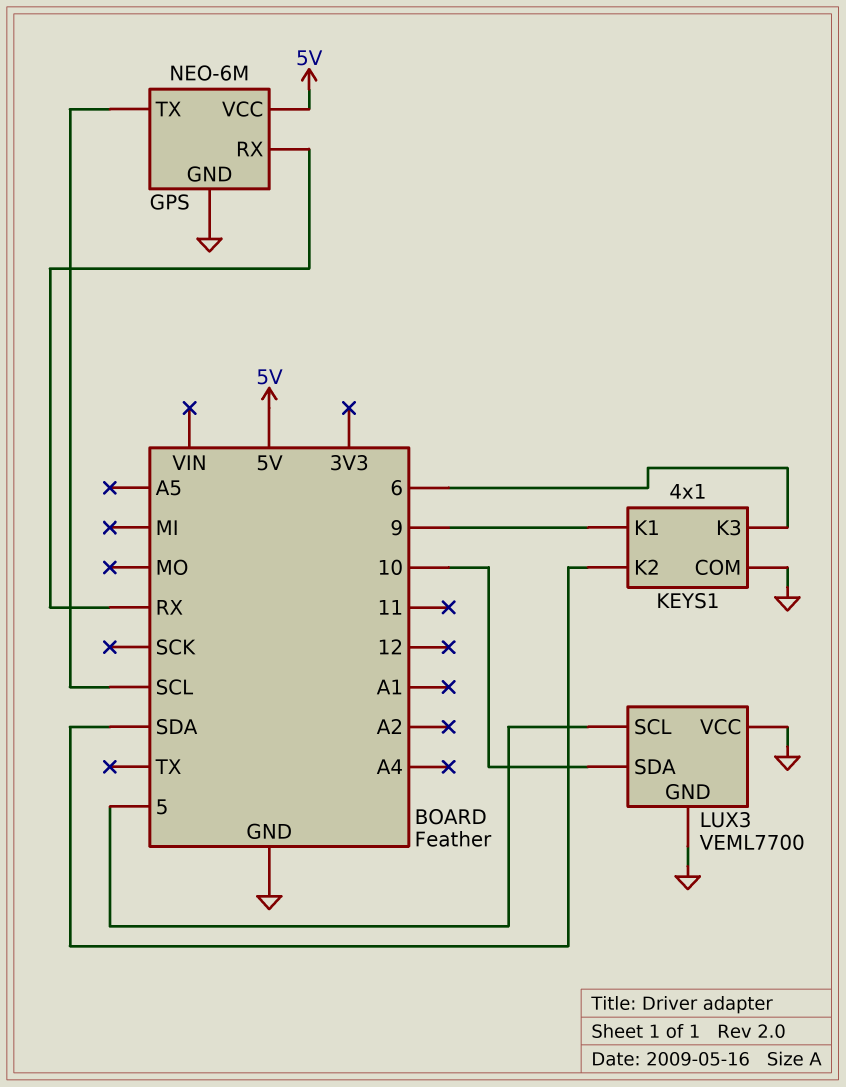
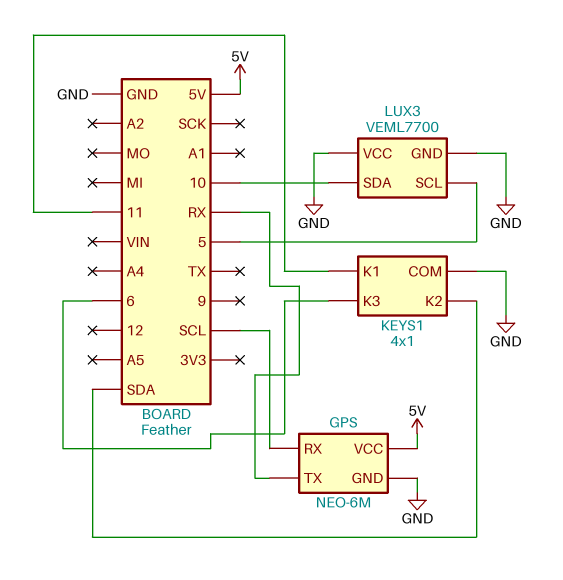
GPS pin RX: RX -> SCL
GPS pin TX: SCL -> RX
KEYS1 pin K1: 9 -> 11

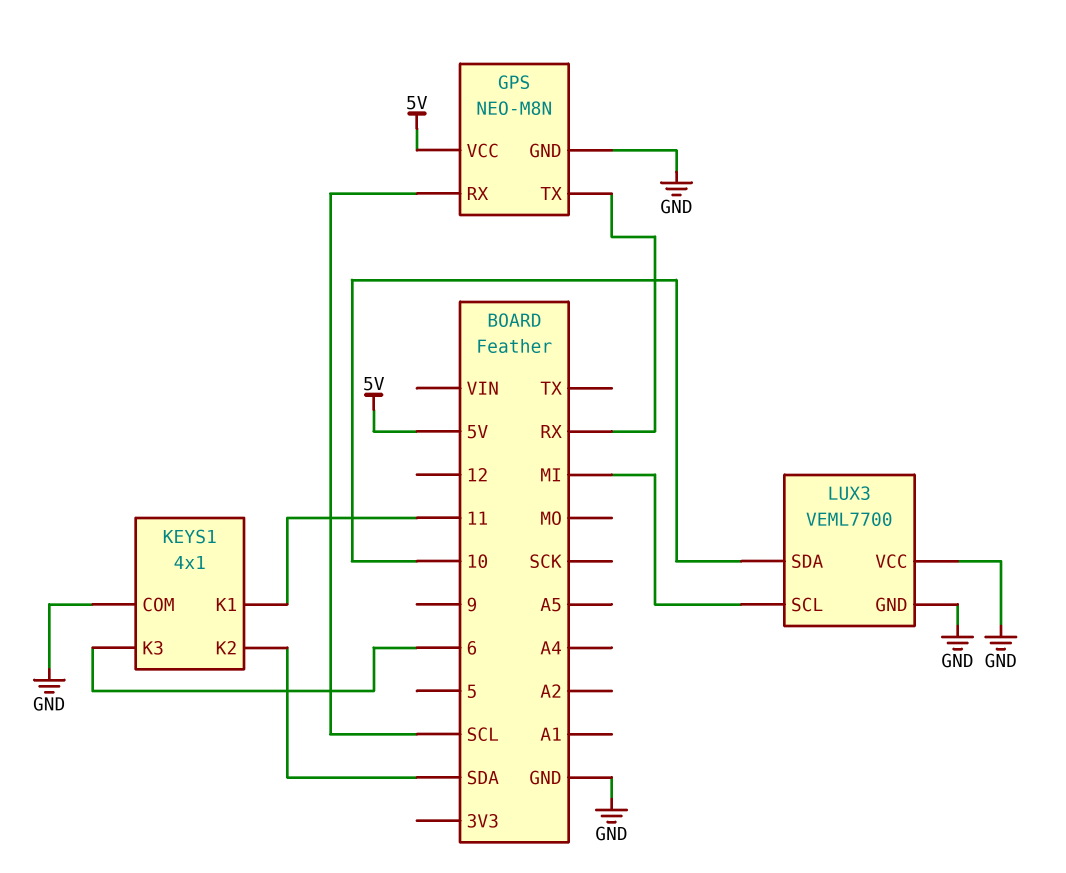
GPS: NEO-6M -> NEO-M8N
LUX3 pin SCL: 5 -> MI

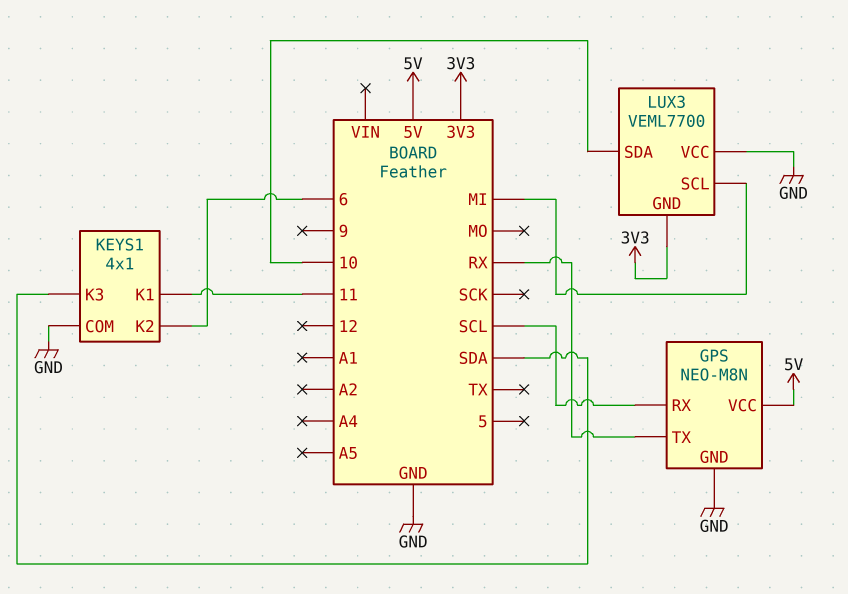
KEYS1 pin K2: SDA -> 6
KEYS1 pin K3: 6 -> SDA
LUX3 pin GND: GND -> 3V3

